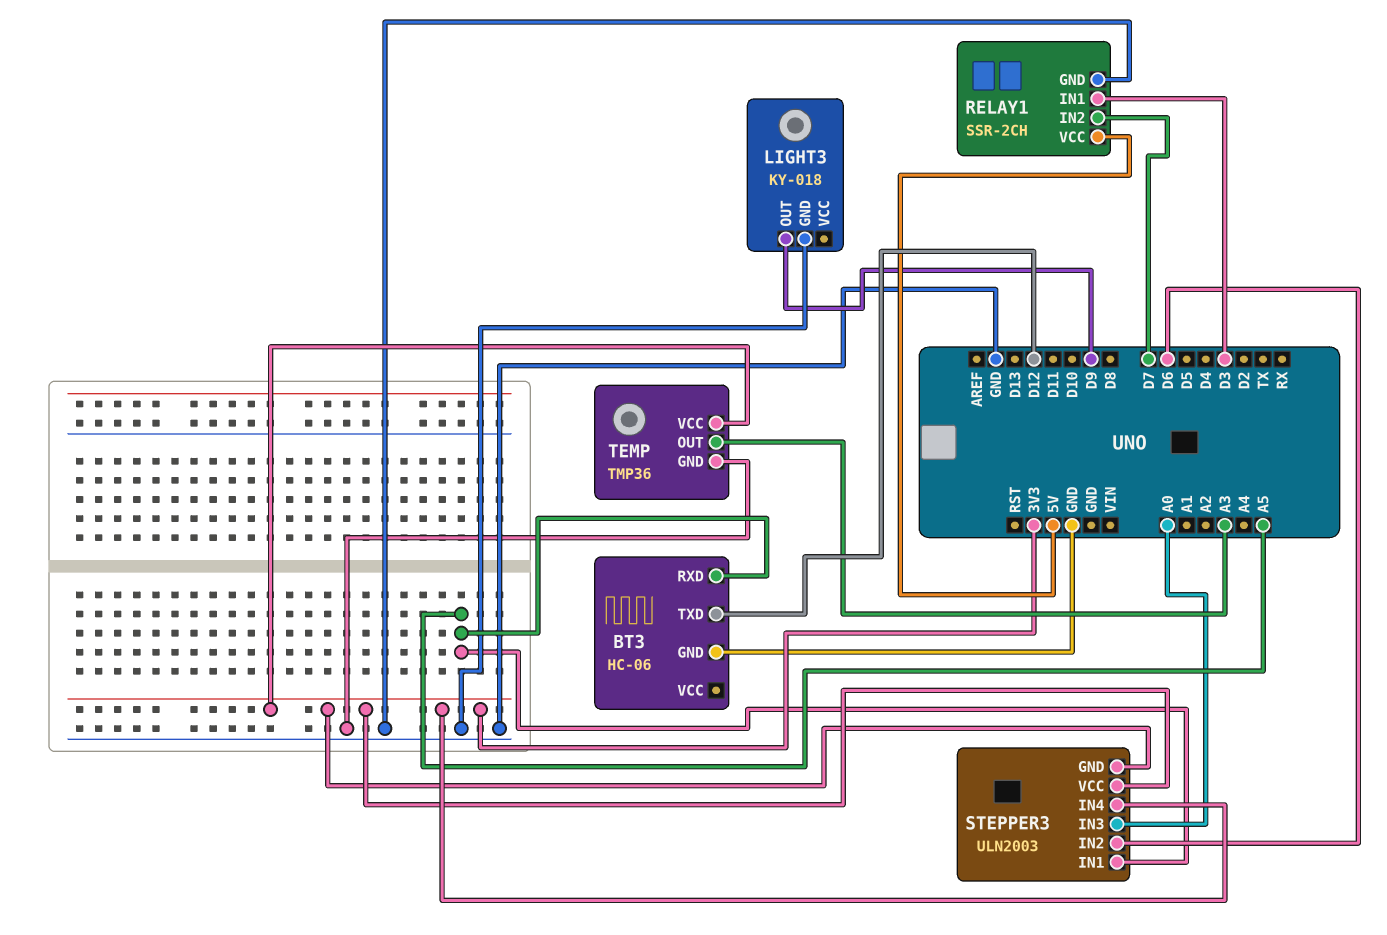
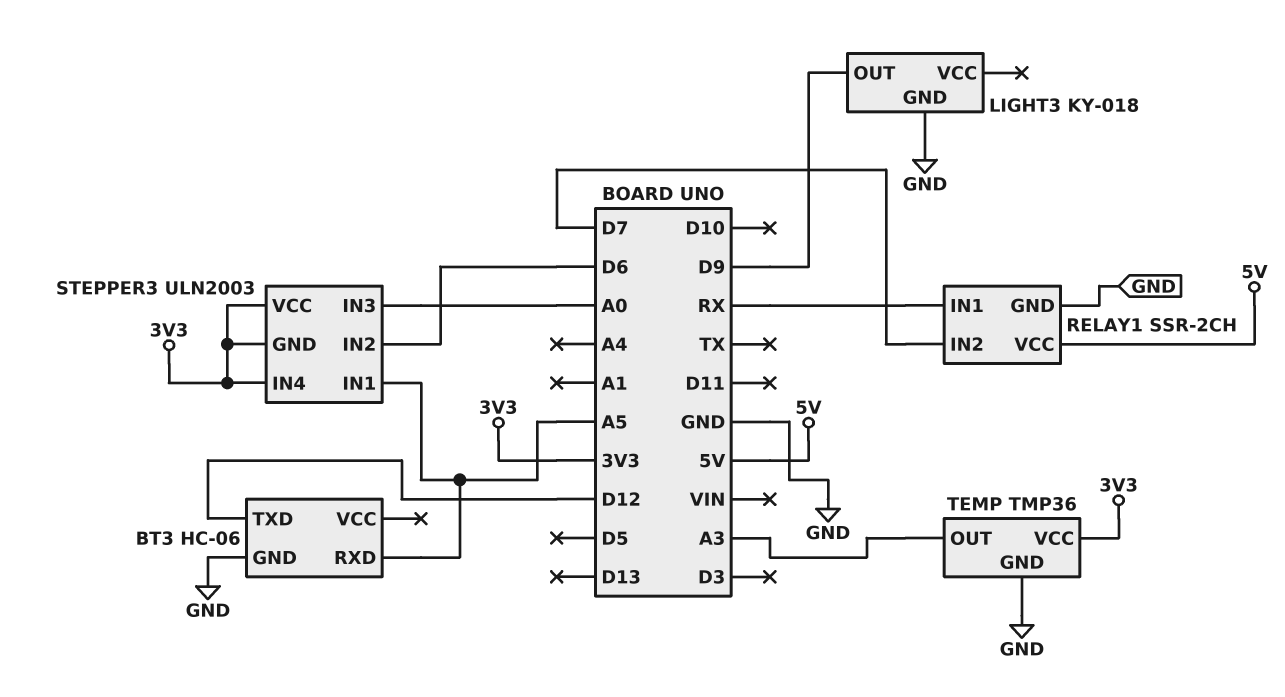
RELAY1 pin IN1: D3 -> RX

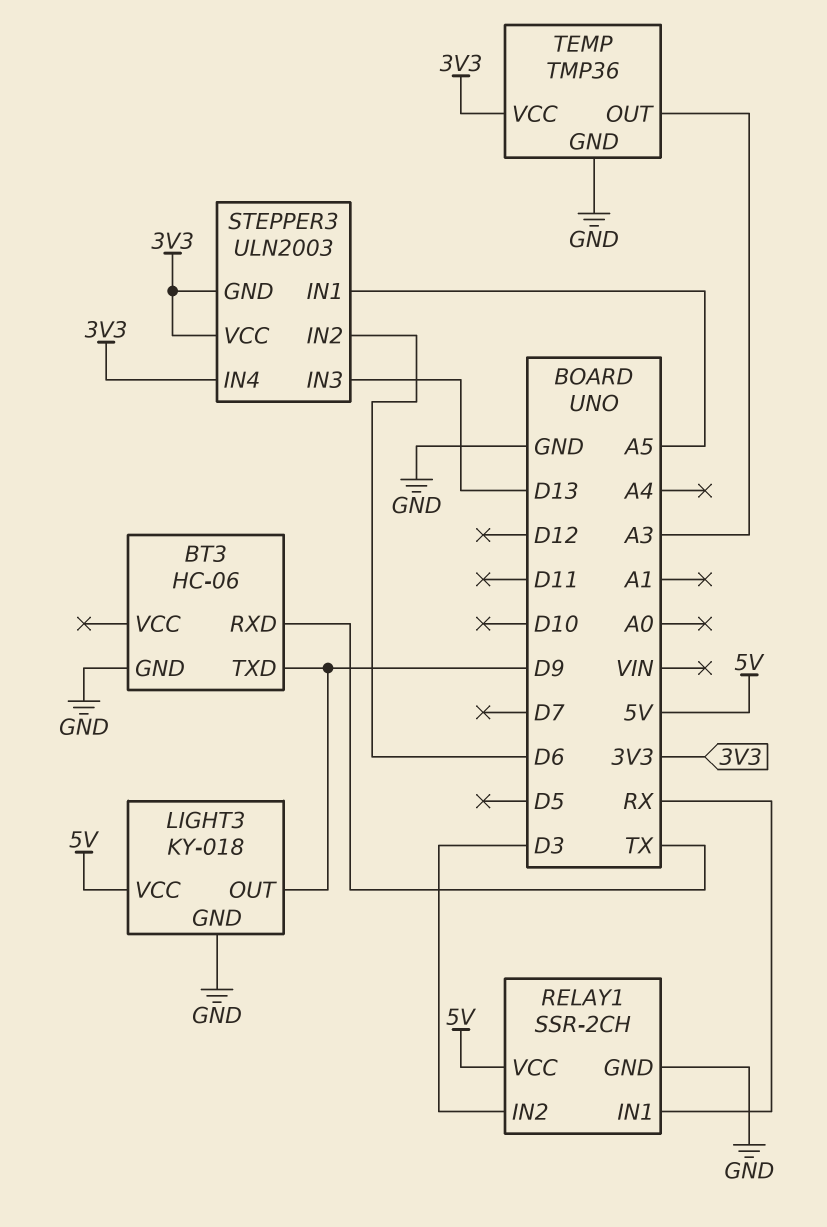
BT3 pin RXD: A5 -> TX
BT3 pin TXD: D12 -> D9
LIGHT3 pin VCC: none -> 5V
RELAY1 pin IN2: D7 -> D3
STEPPER3 pin IN3: A0 -> D13

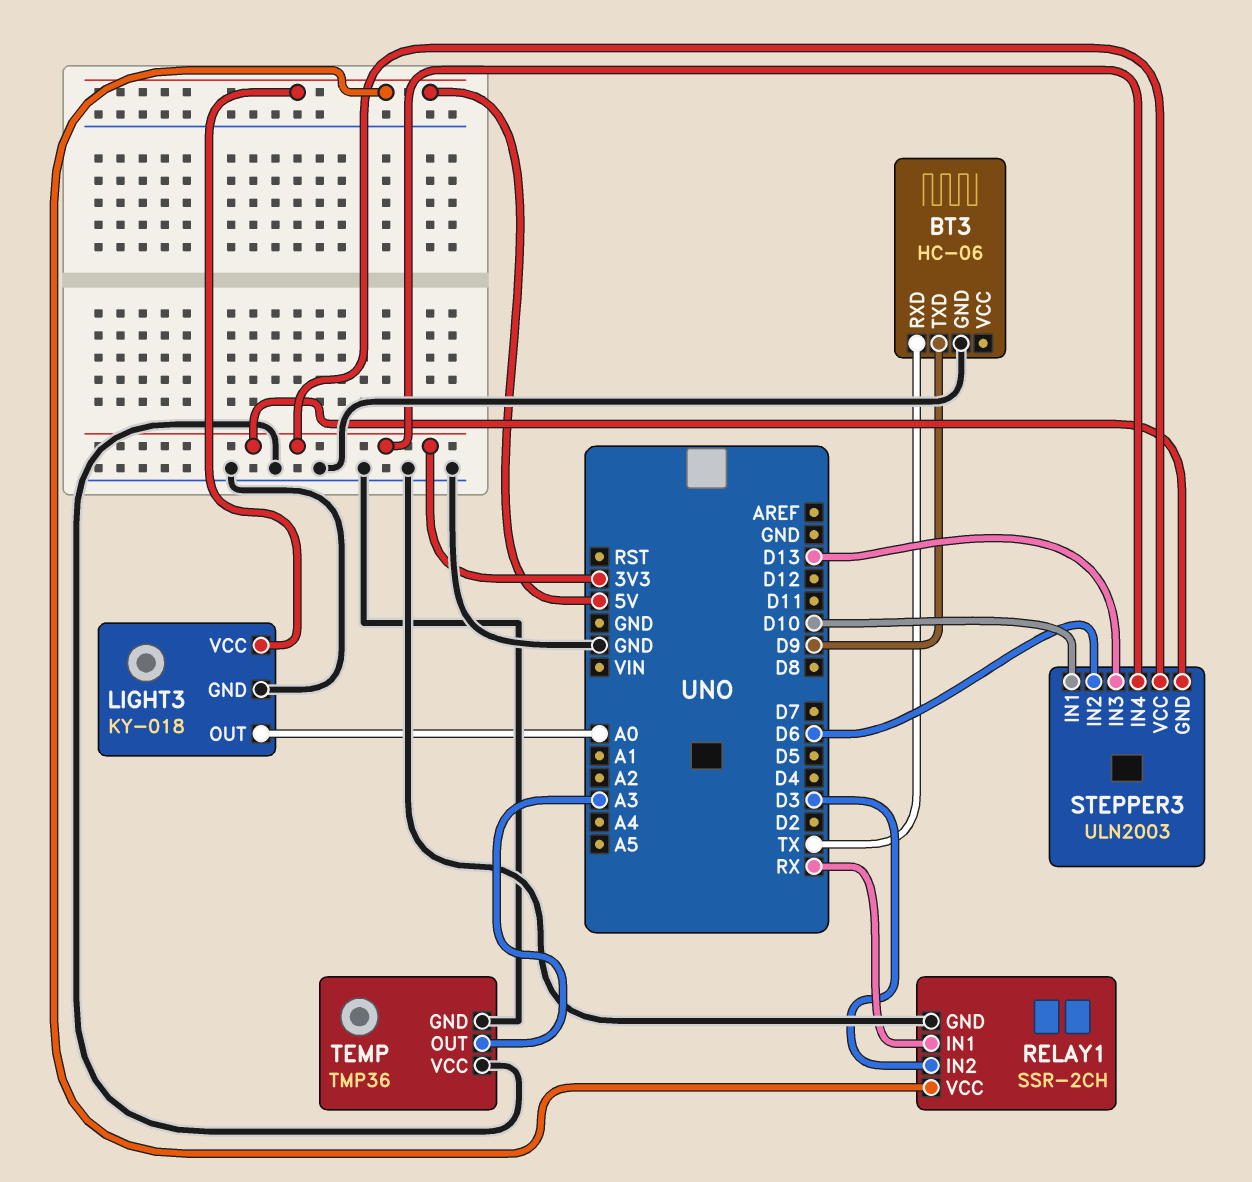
LIGHT3 pin OUT: D9 -> A0
STEPPER3 pin IN1: A5 -> D10
TEMP pin VCC: 3V3 -> GND

